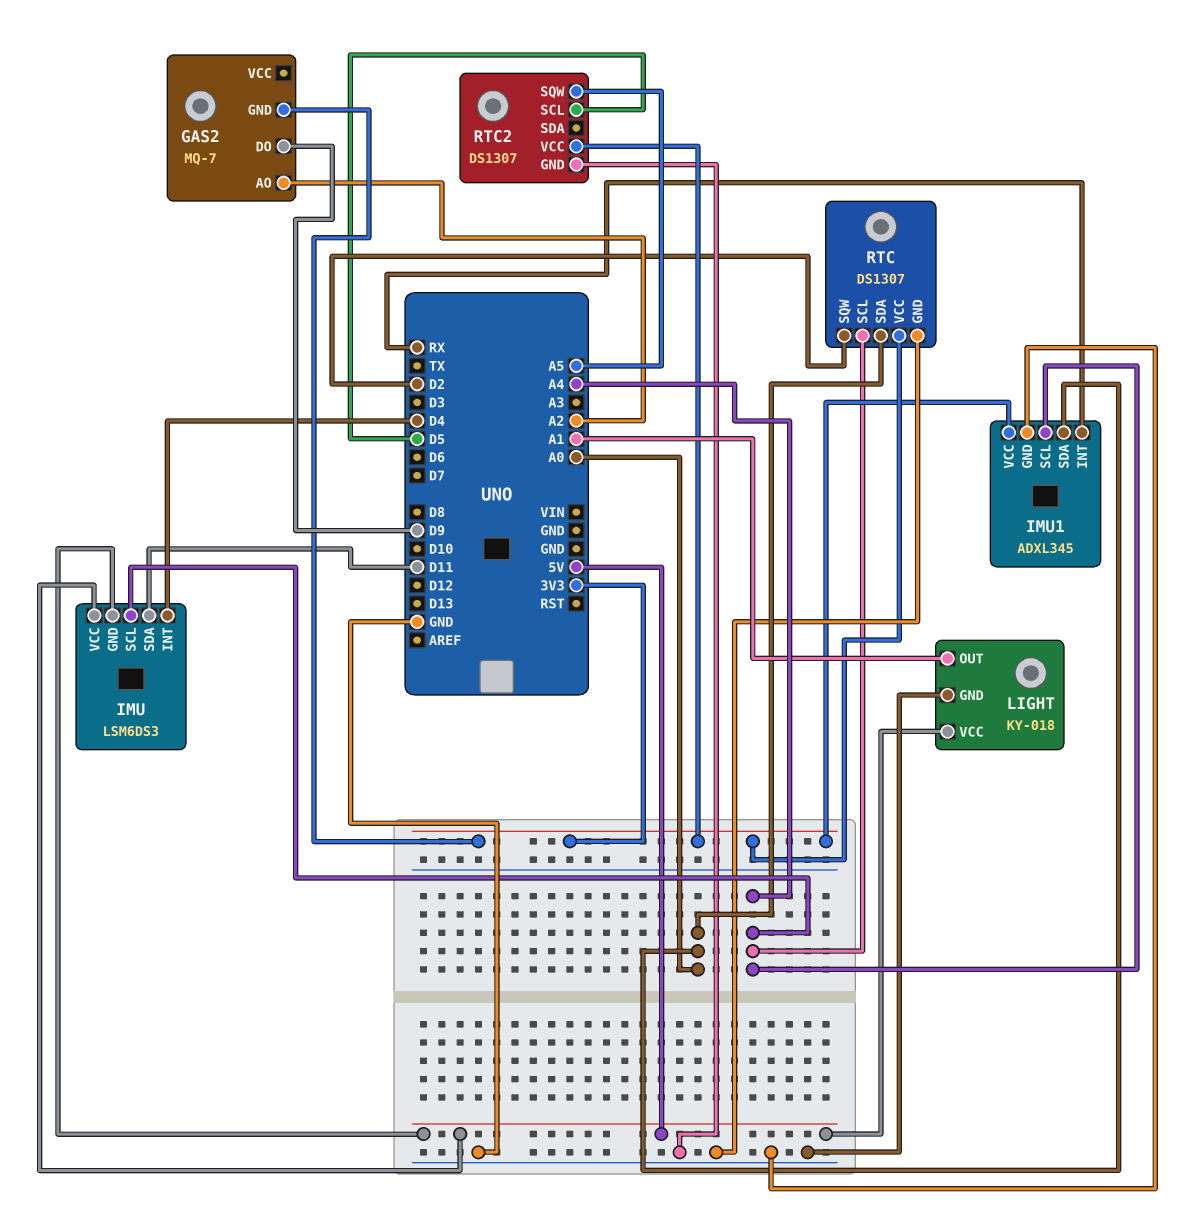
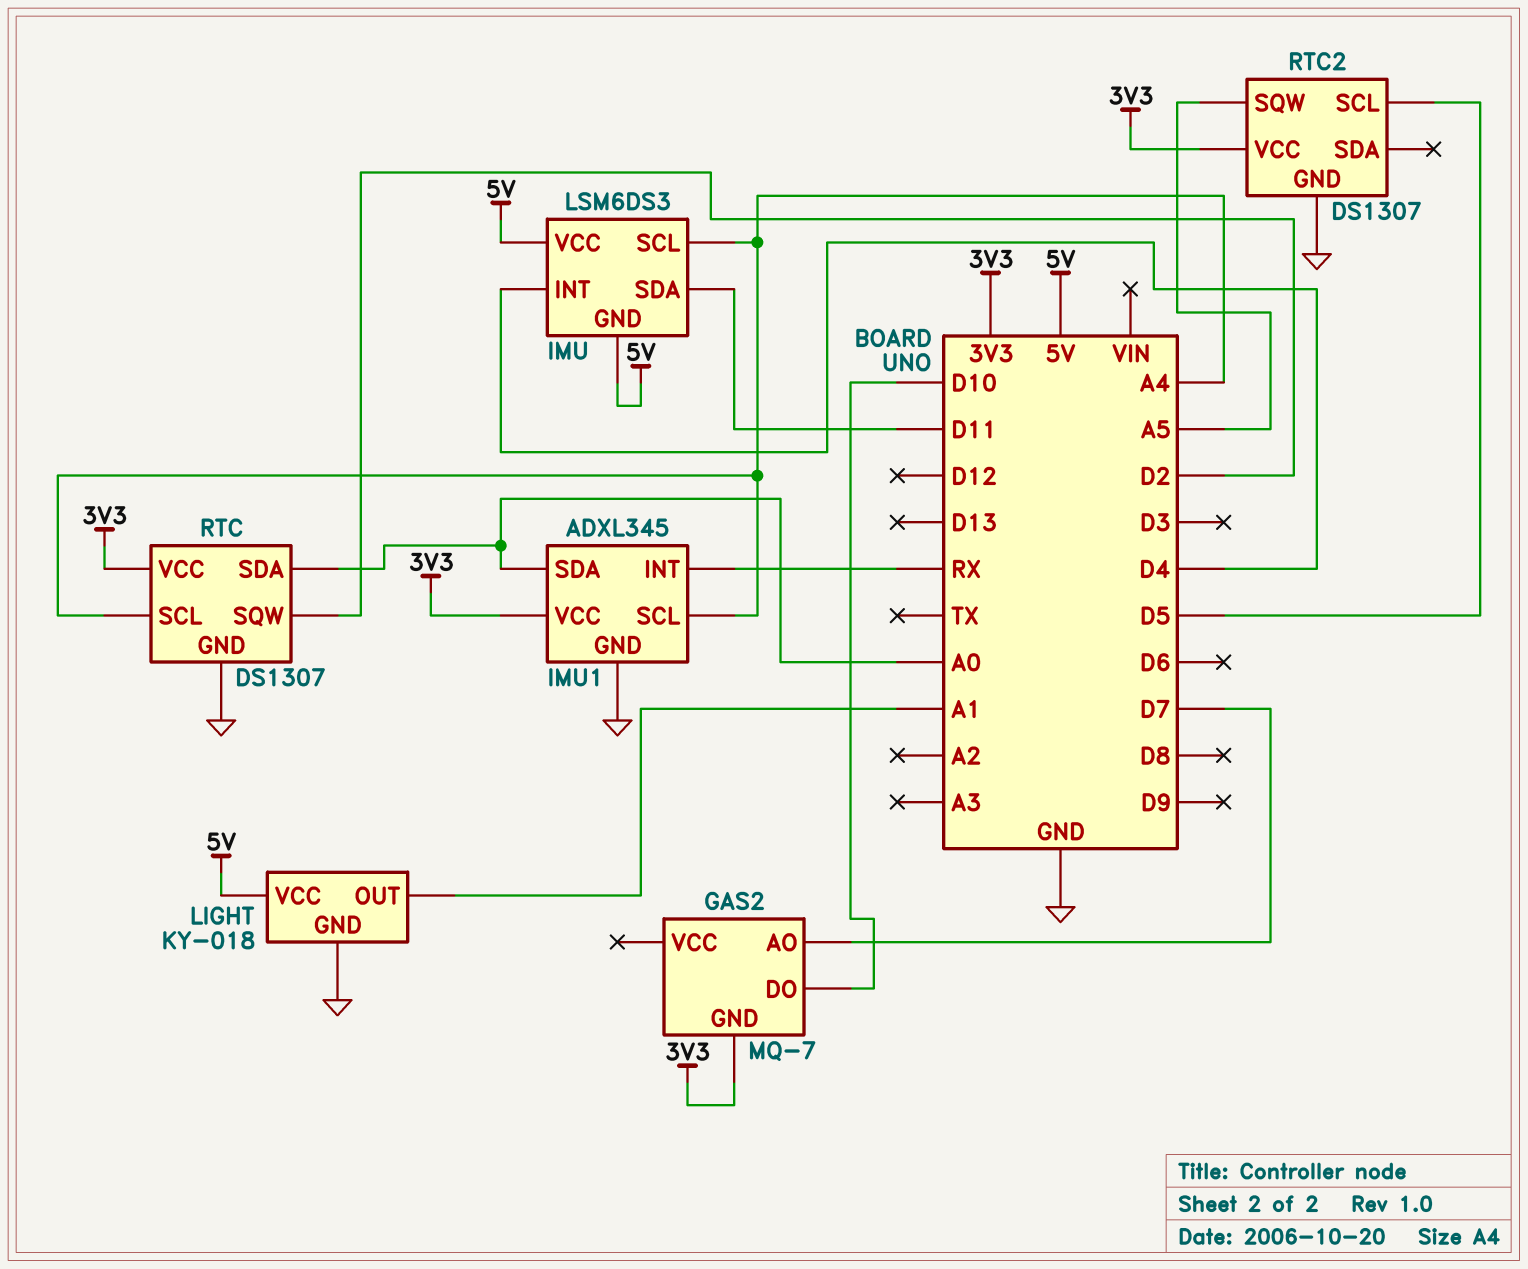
GAS2 pin AO: A2 -> D7
GAS2 pin DO: D9 -> D10

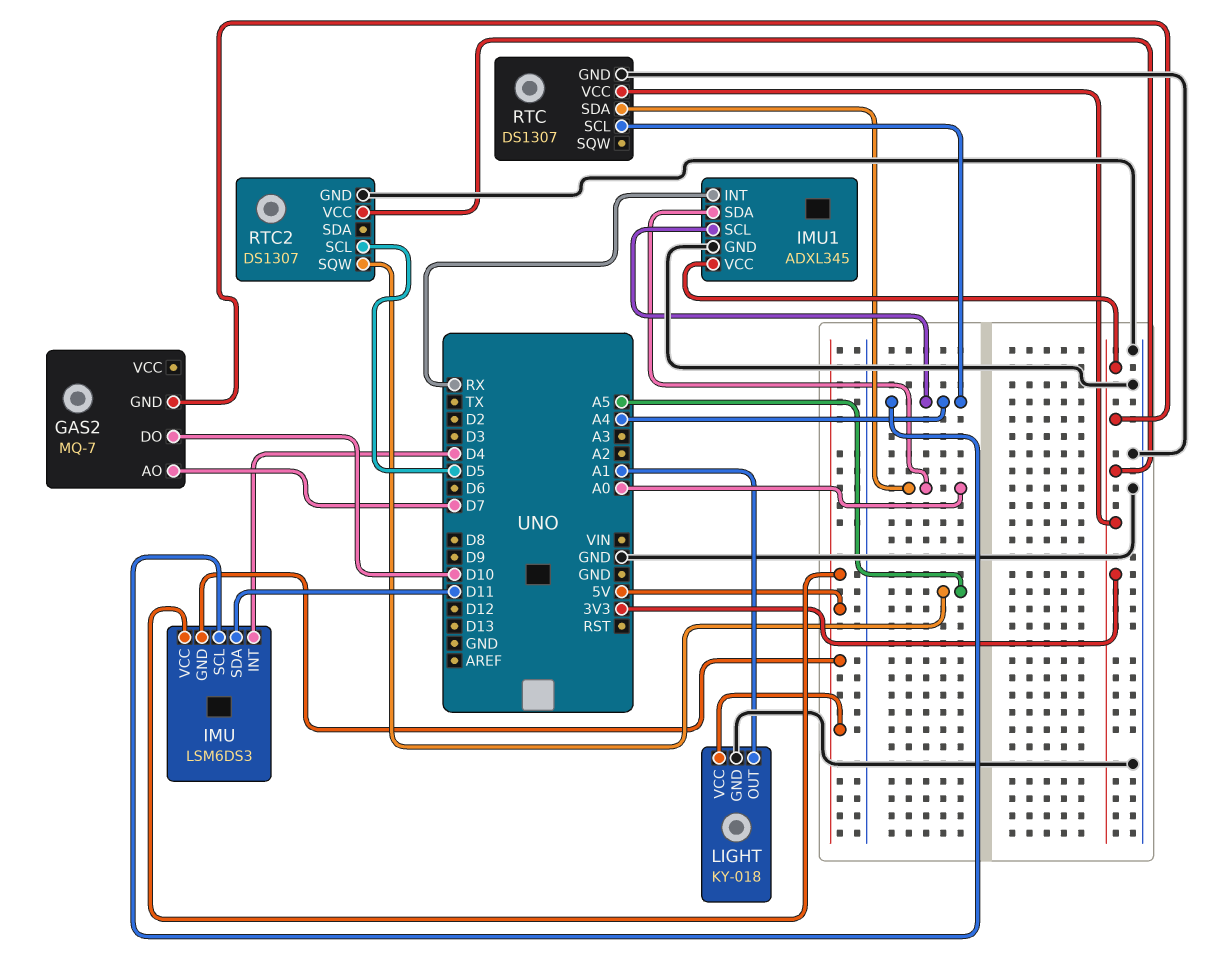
RTC pin SQW: D2 -> none

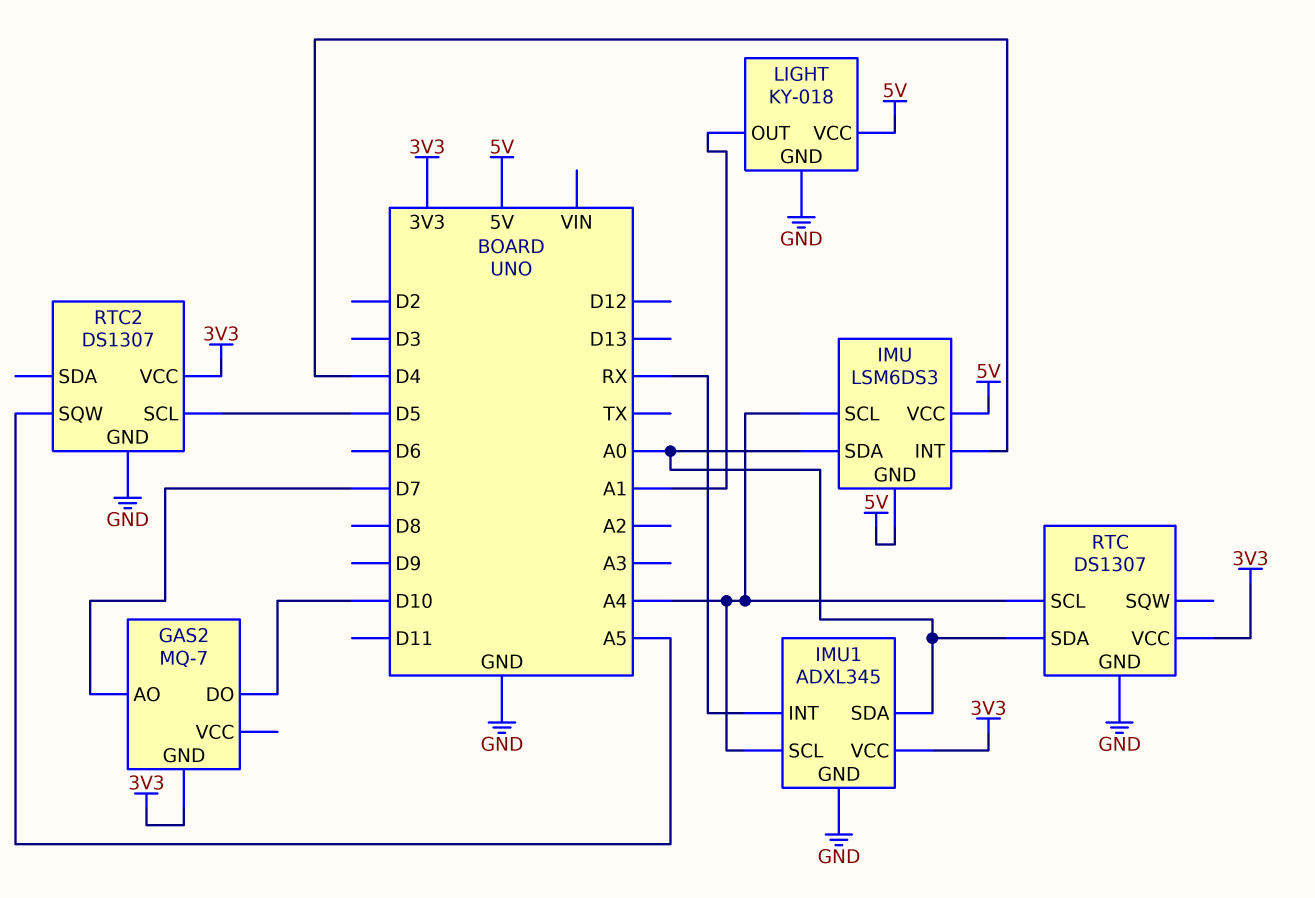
IMU pin SDA: D11 -> A0

